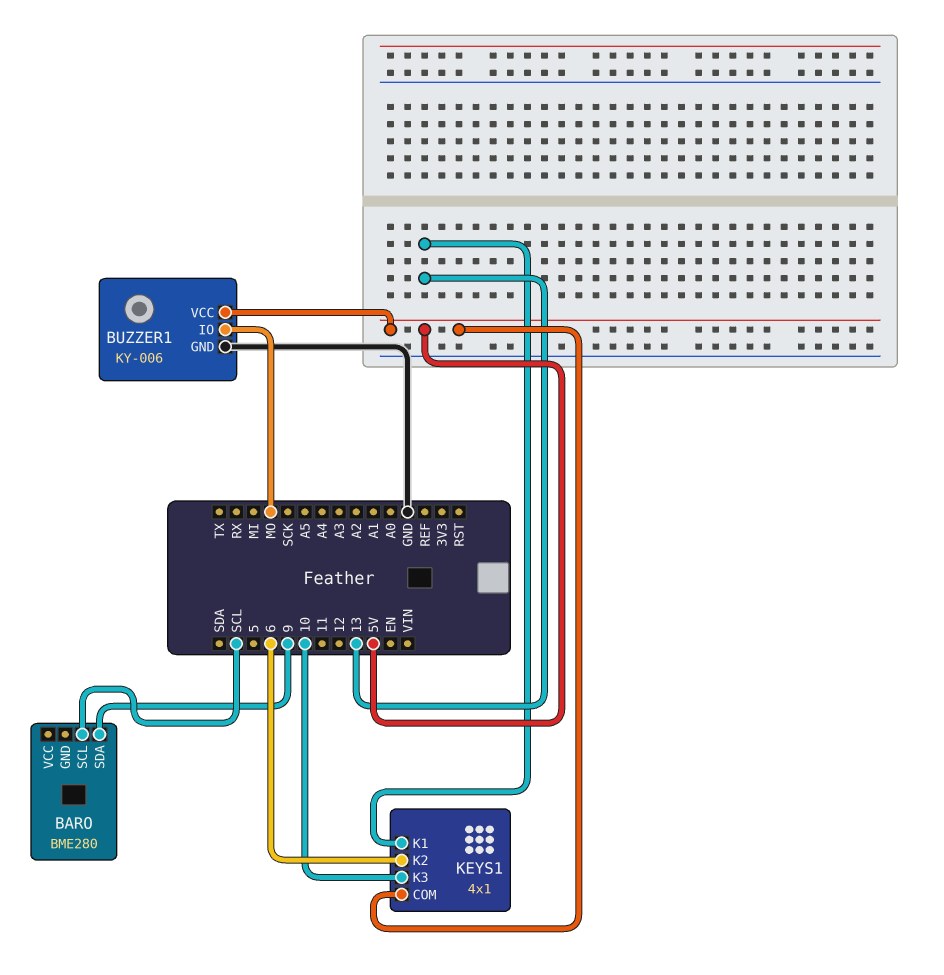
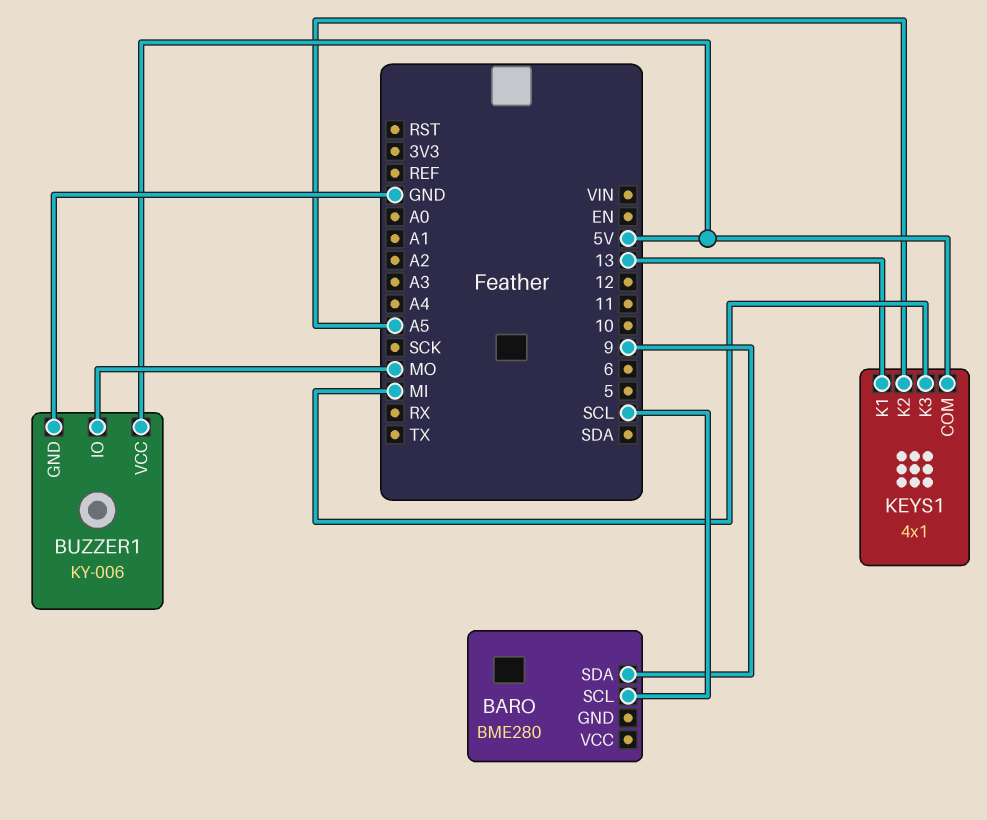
KEYS1 pin K2: 6 -> A5
KEYS1 pin K3: 10 -> MI

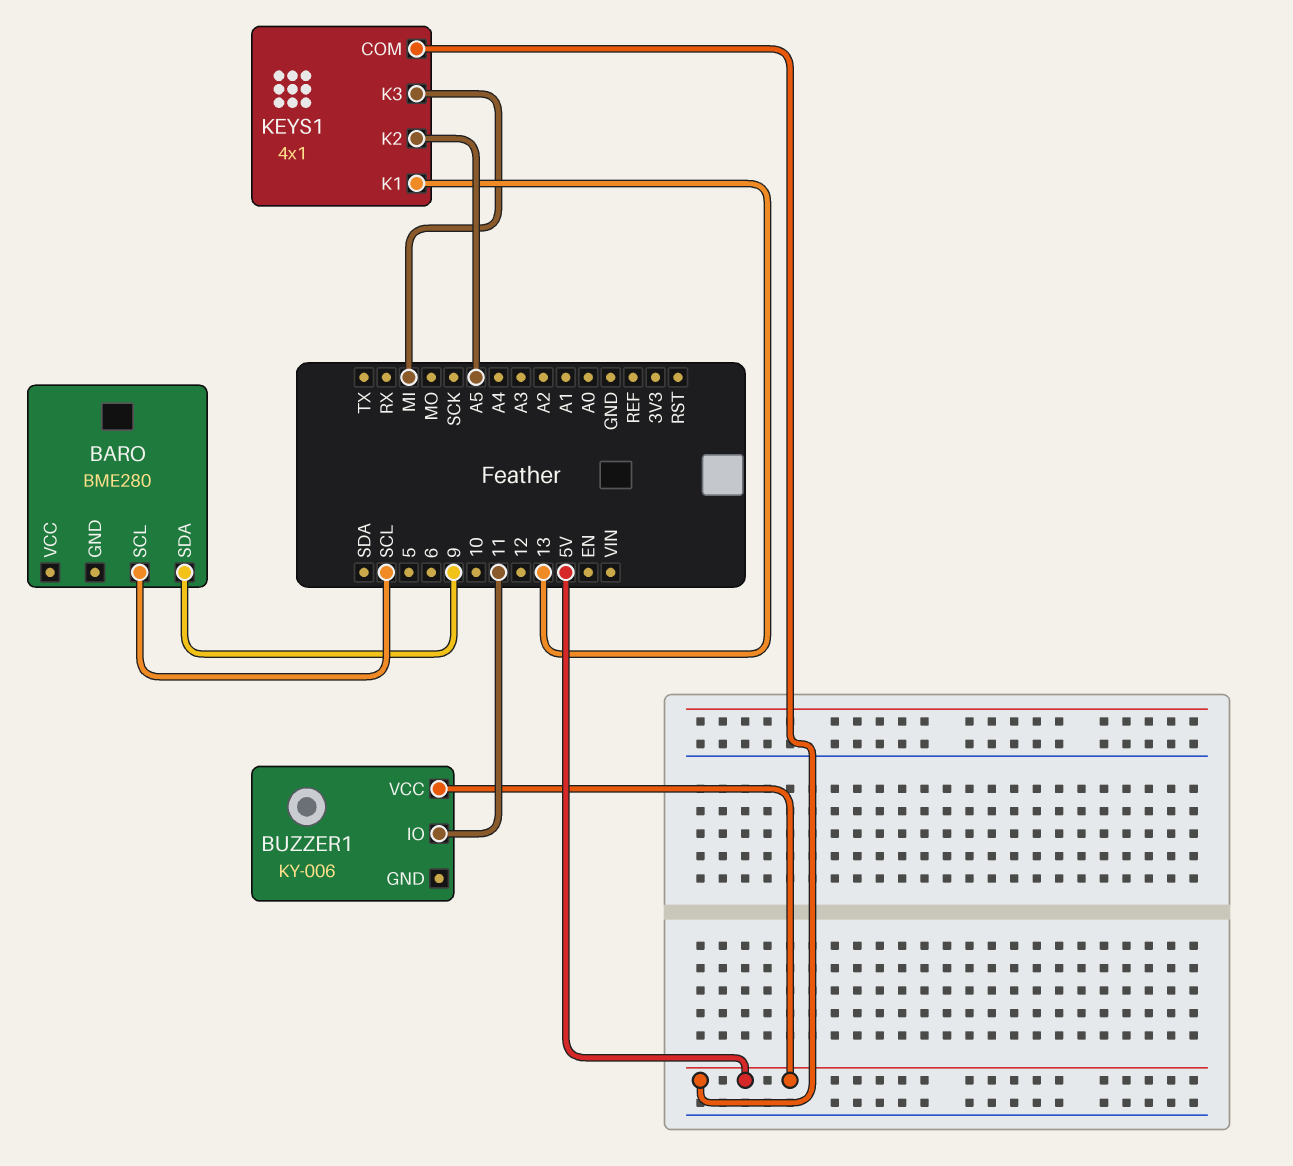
BUZZER1 pin GND: GND -> none
BUZZER1 pin IO: MO -> 11

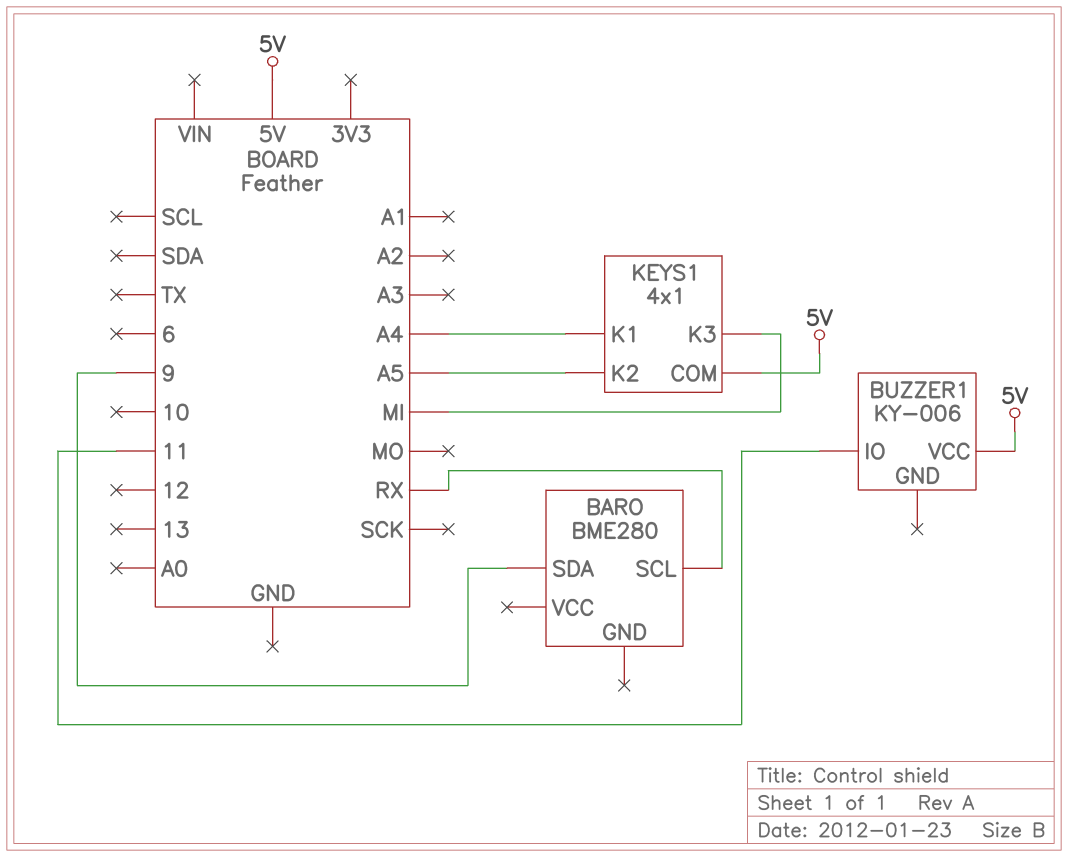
BARO pin SCL: SCL -> RX
KEYS1 pin K1: 13 -> A4

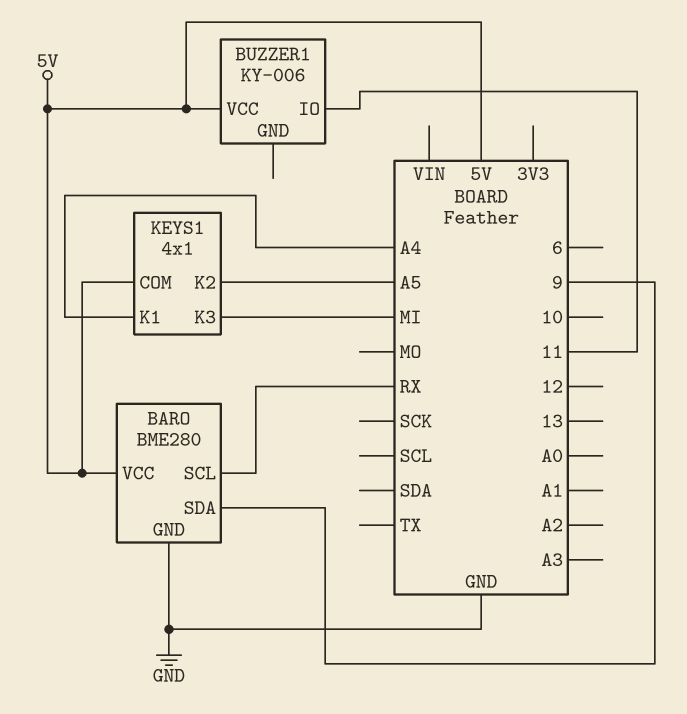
BARO pin GND: none -> GND
BARO pin VCC: none -> 5V

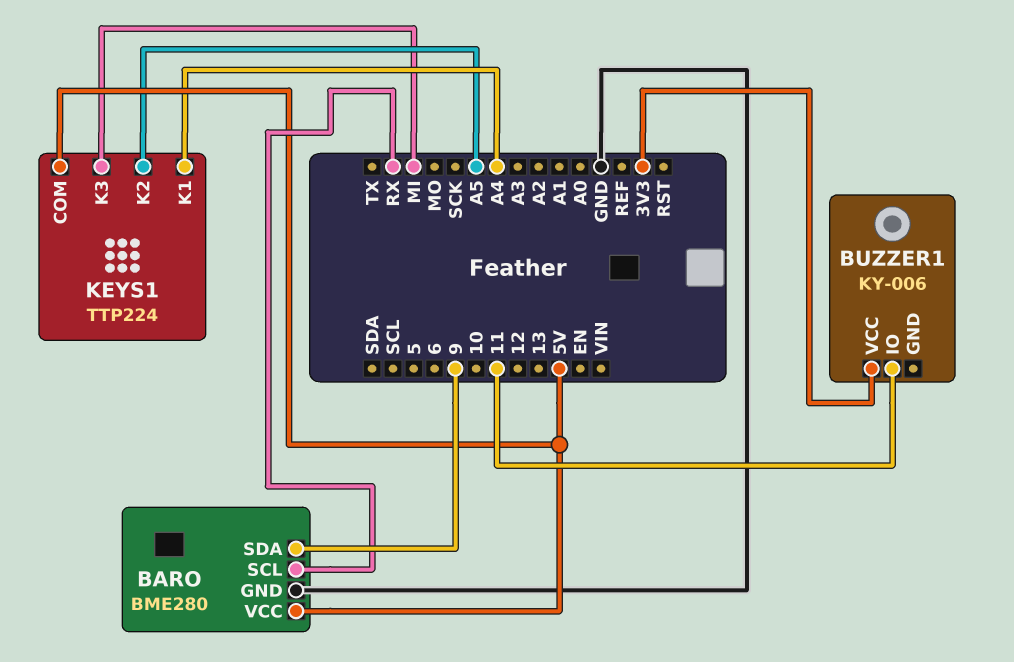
BUZZER1 pin VCC: 5V -> 3V3
KEYS1: 4x1 -> TTP224

